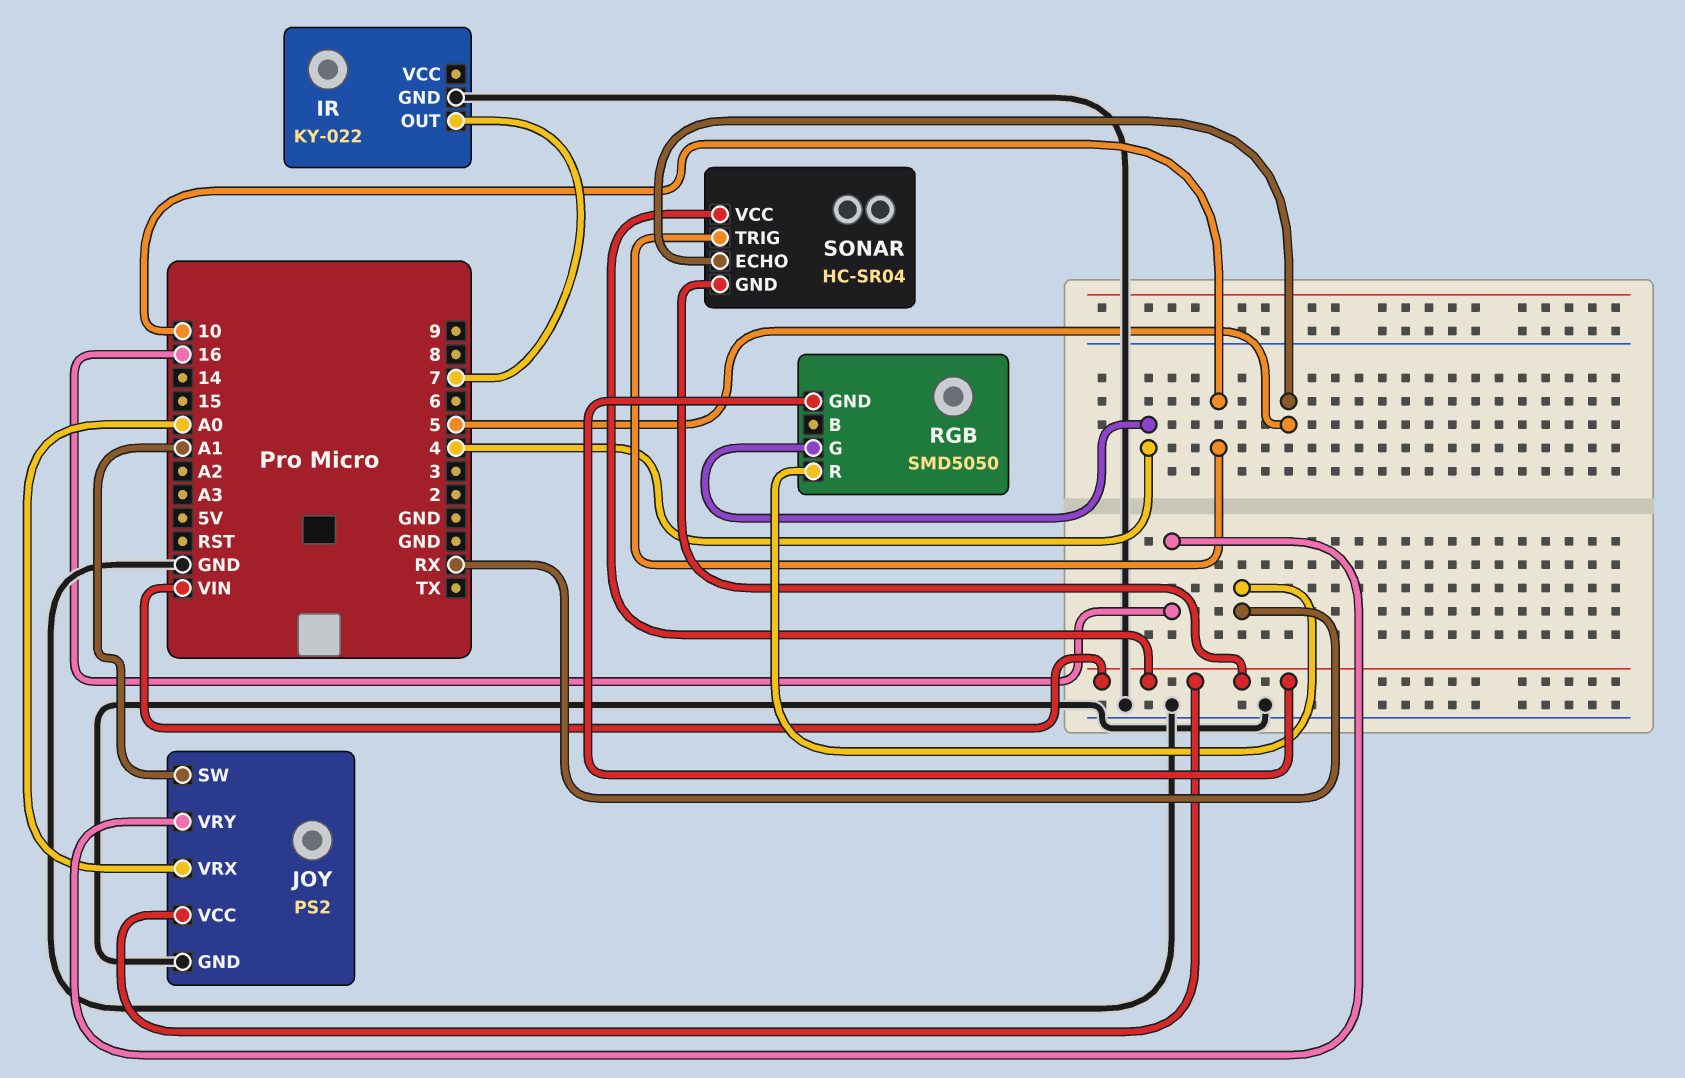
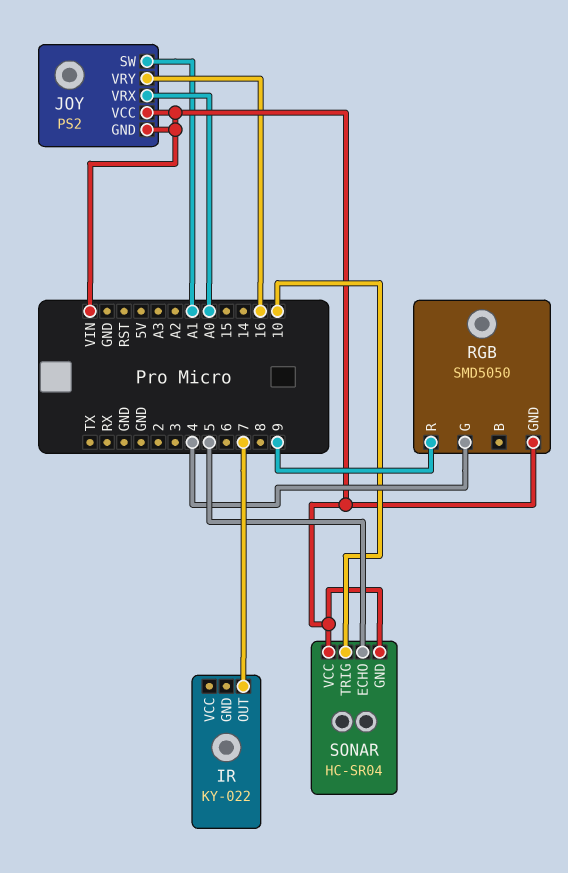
IR pin GND: GND -> none
JOY pin GND: GND -> VIN
RGB pin R: RX -> 9

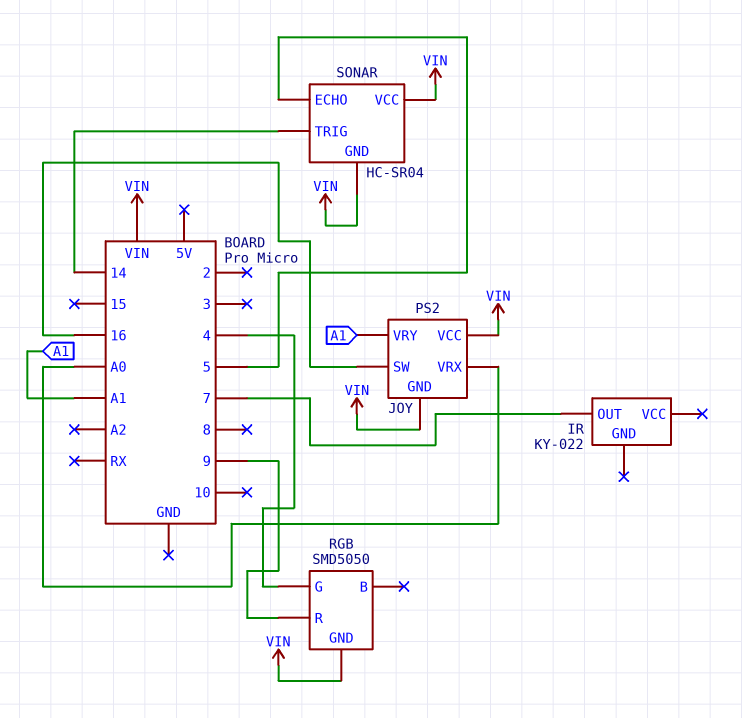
JOY pin SW: A1 -> 16
JOY pin VRY: 16 -> A1
SONAR pin TRIG: 10 -> 14

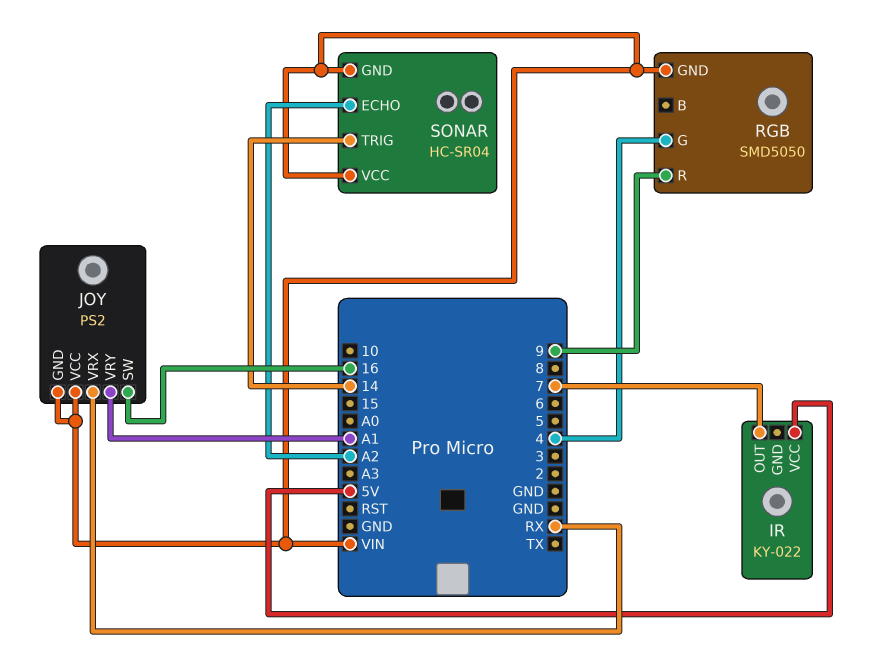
IR pin VCC: none -> 5V
JOY pin VRX: A0 -> RX
SONAR pin ECHO: 5 -> A2

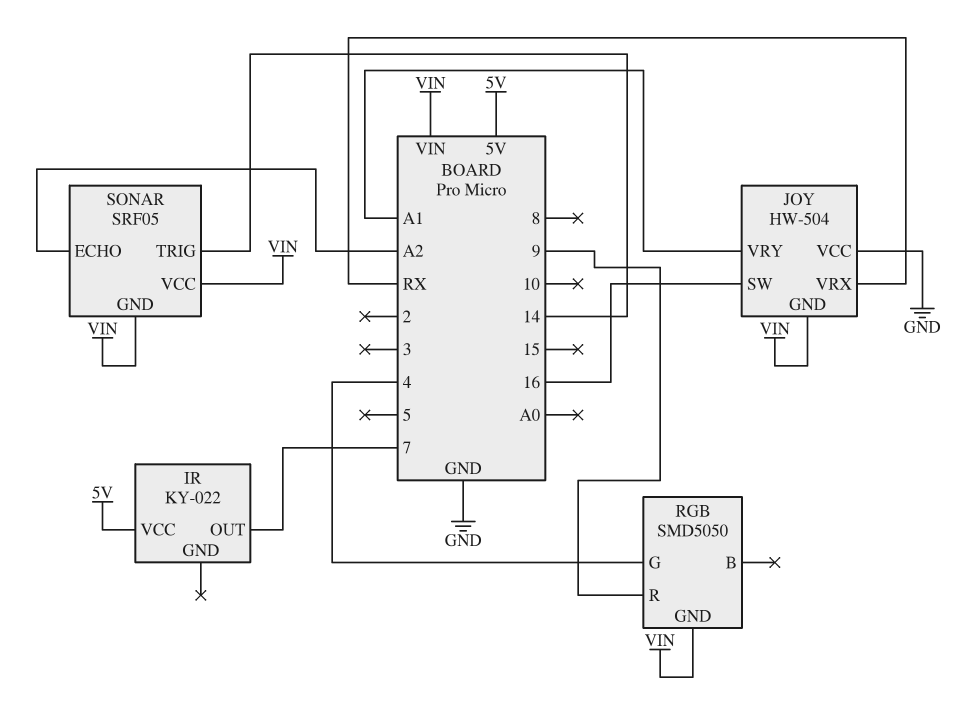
JOY: PS2 -> HW-504
JOY pin VCC: VIN -> GND
SONAR: HC-SR04 -> SRF05

